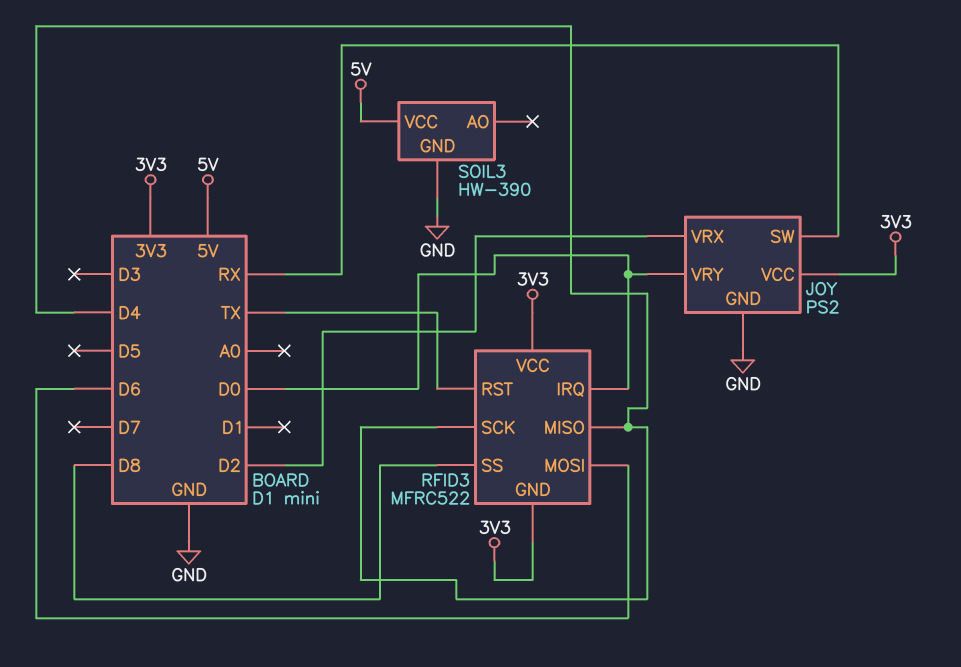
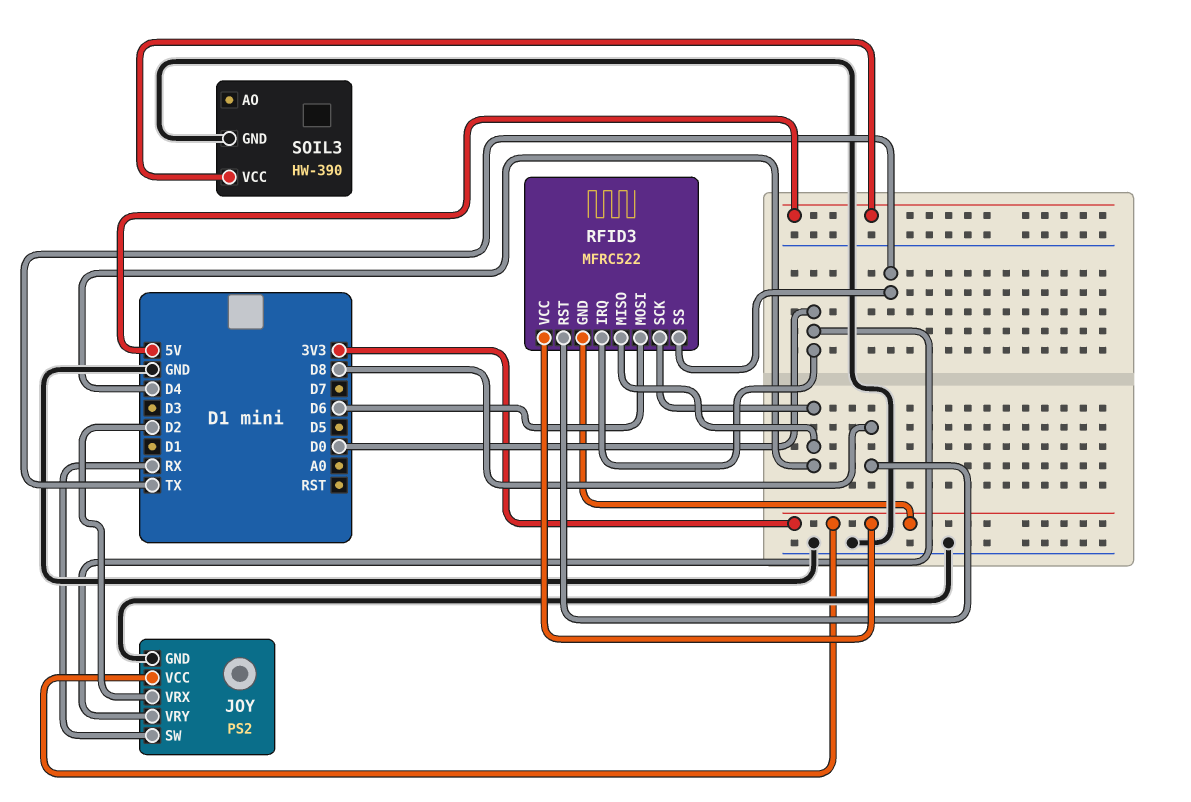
RFID3 pin RST: TX -> D8
RFID3 pin SS: D8 -> TX

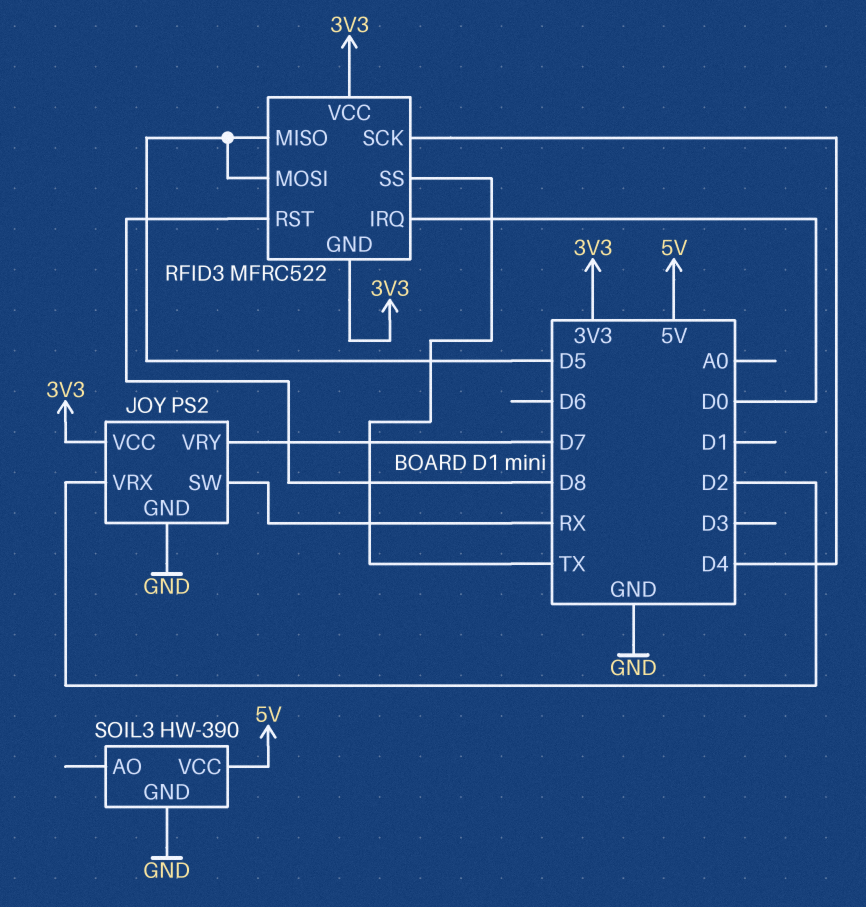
JOY pin VRY: D0 -> D7
RFID3 pin MISO: D4 -> D5
RFID3 pin MOSI: D6 -> D5

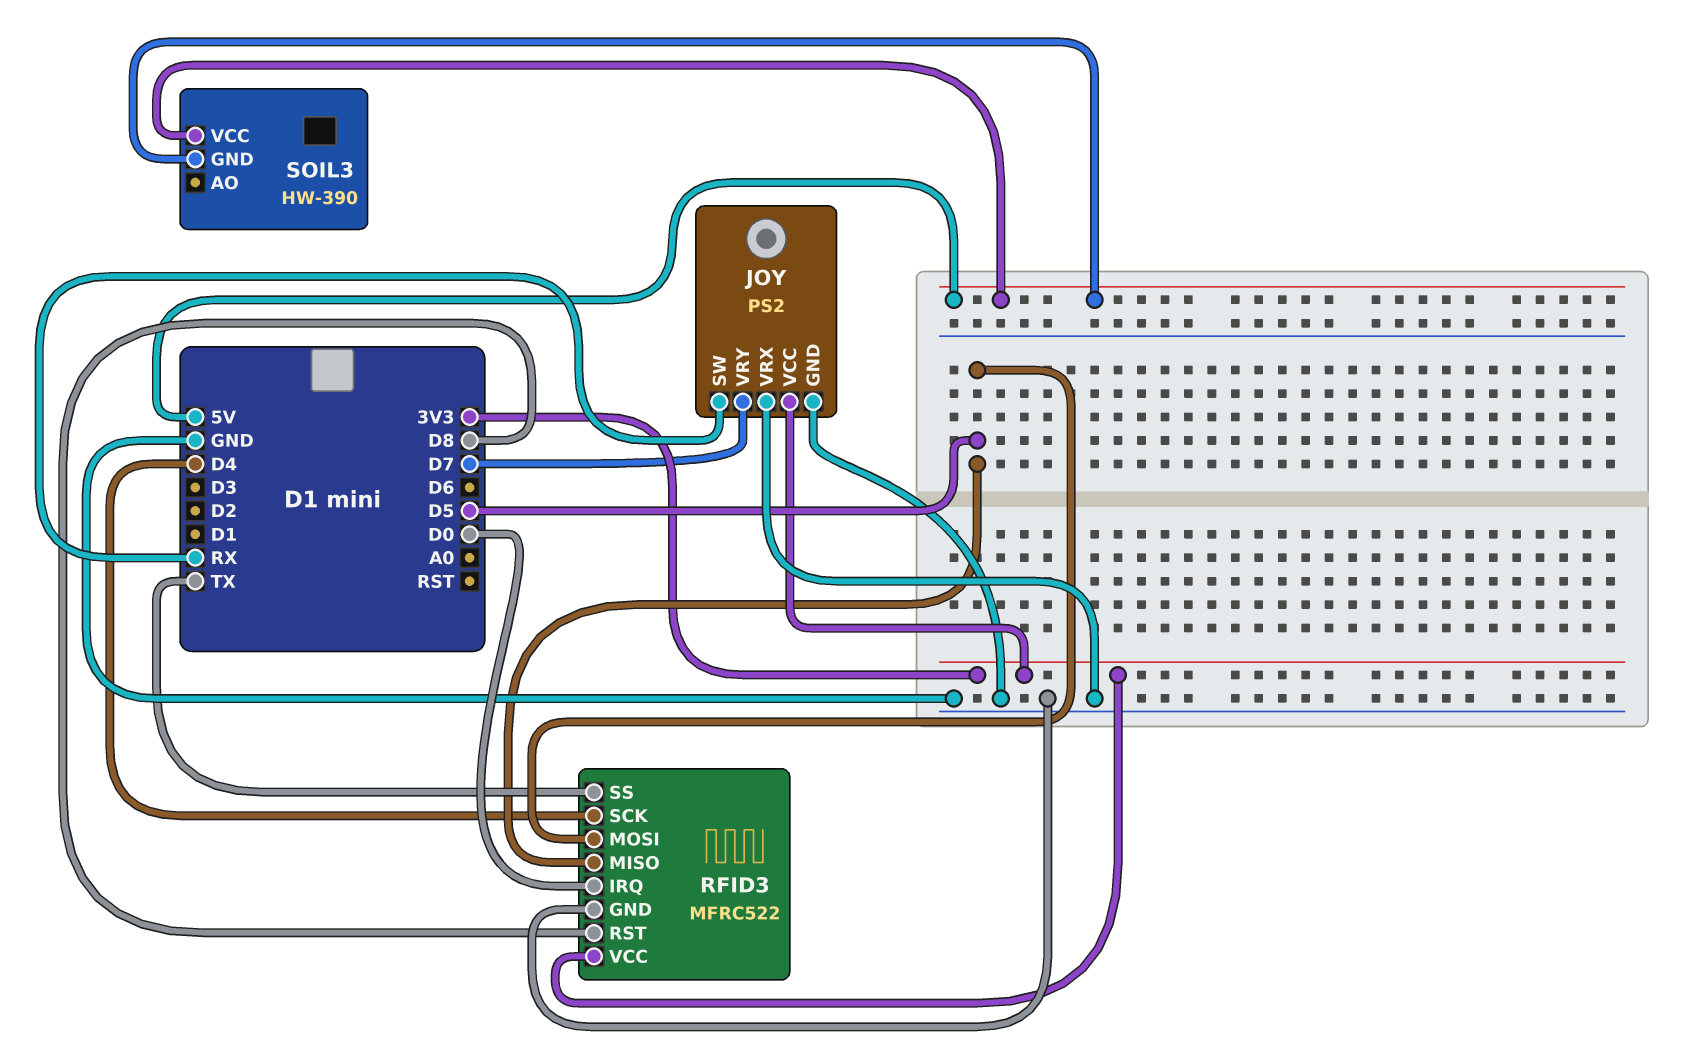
JOY pin VRX: D2 -> GND
RFID3 pin GND: 3V3 -> GND
SOIL3 pin GND: GND -> 5V

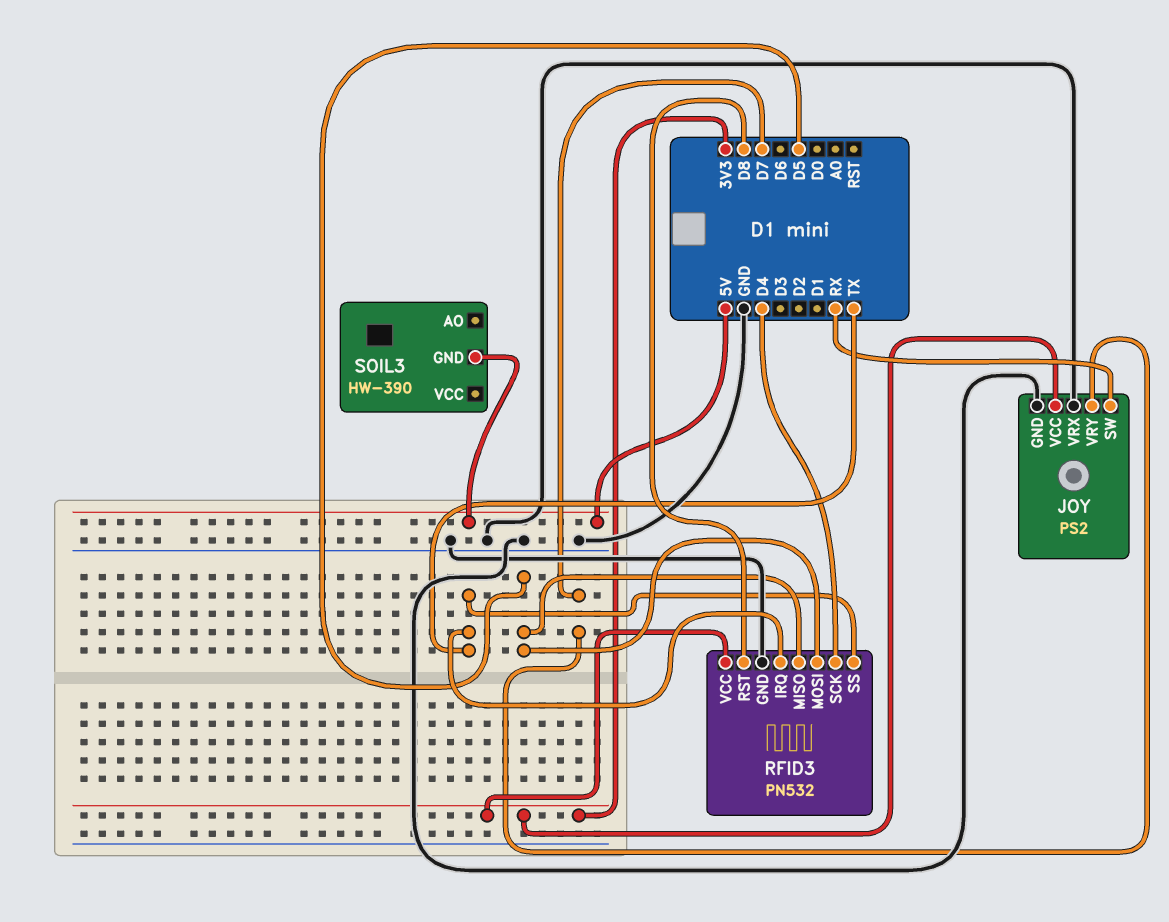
RFID3: MFRC522 -> PN532
RFID3 pin IRQ: D0 -> TX
SOIL3 pin VCC: 5V -> none

